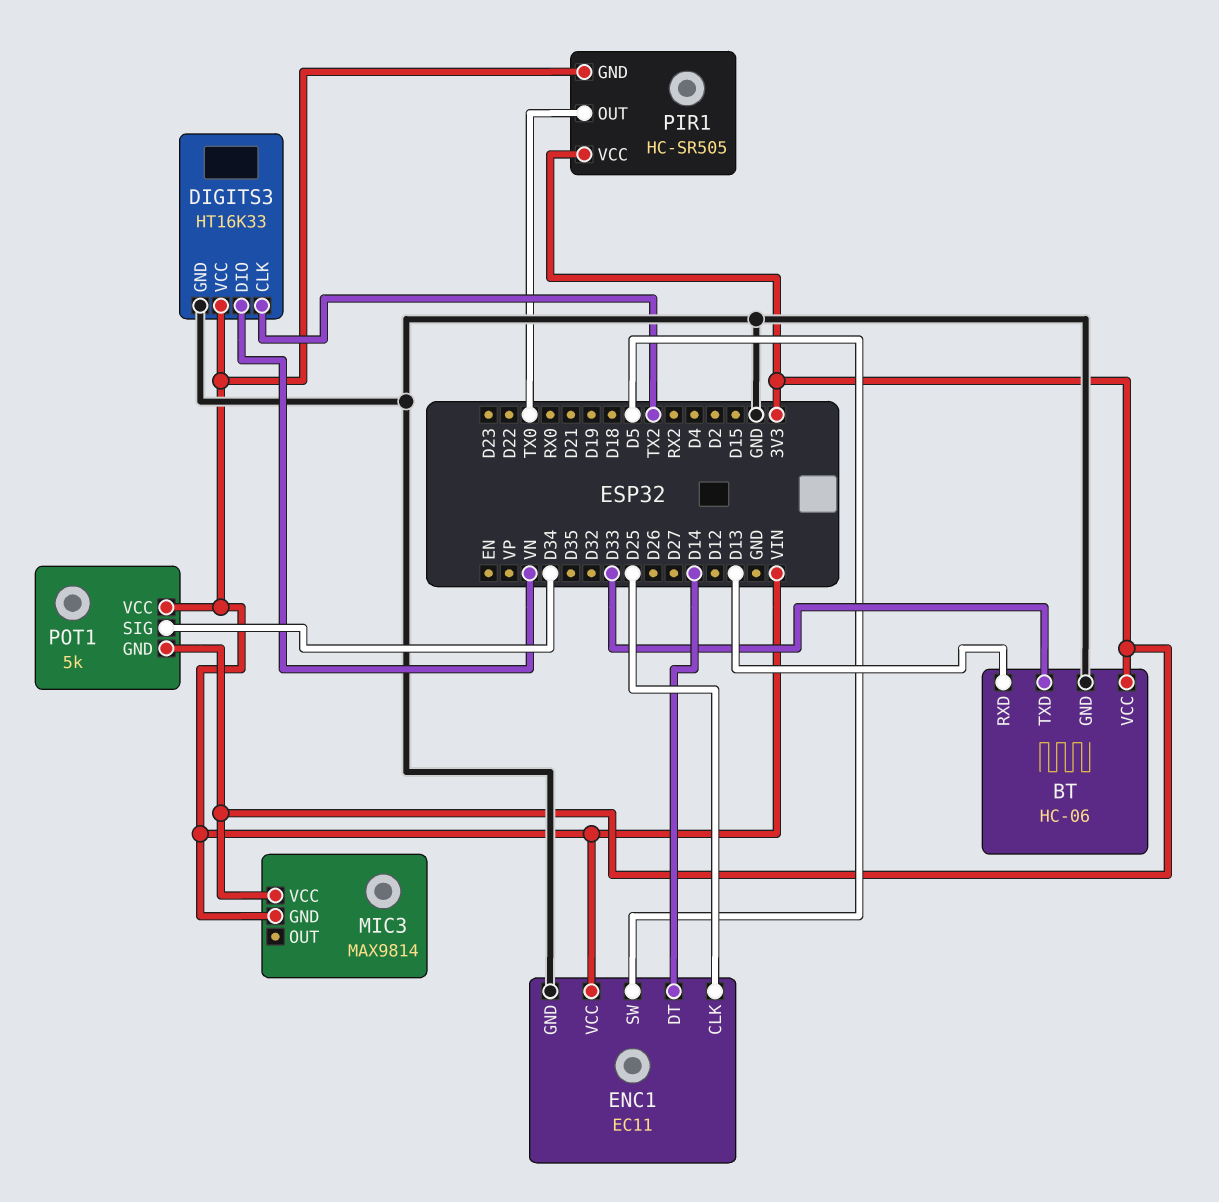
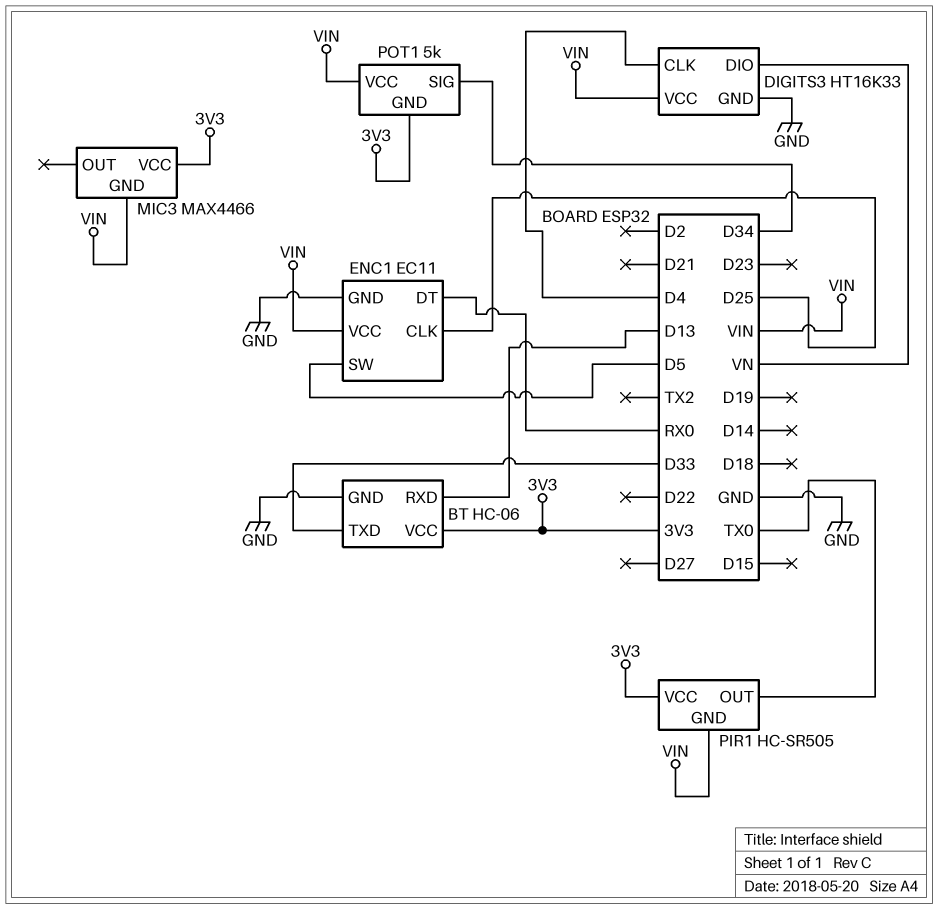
DIGITS3 pin CLK: TX2 -> D4
ENC1 pin DT: D14 -> RX0
MIC3: MAX9814 -> MAX4466

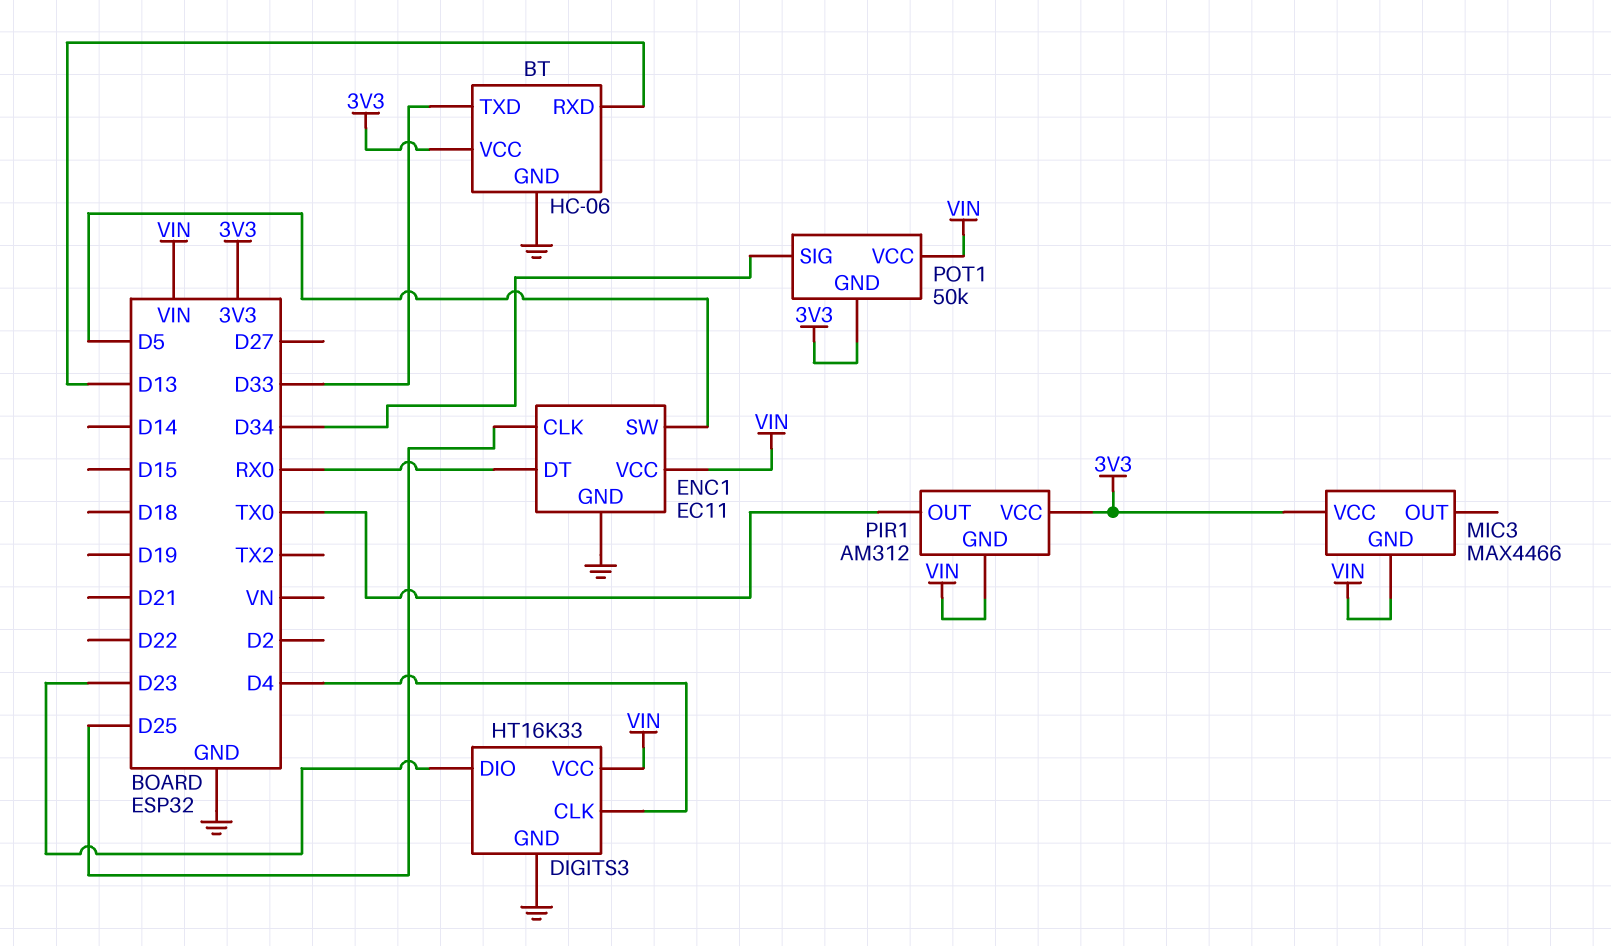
DIGITS3 pin DIO: VN -> D23
PIR1: HC-SR505 -> AM312
POT1: 5k -> 50k

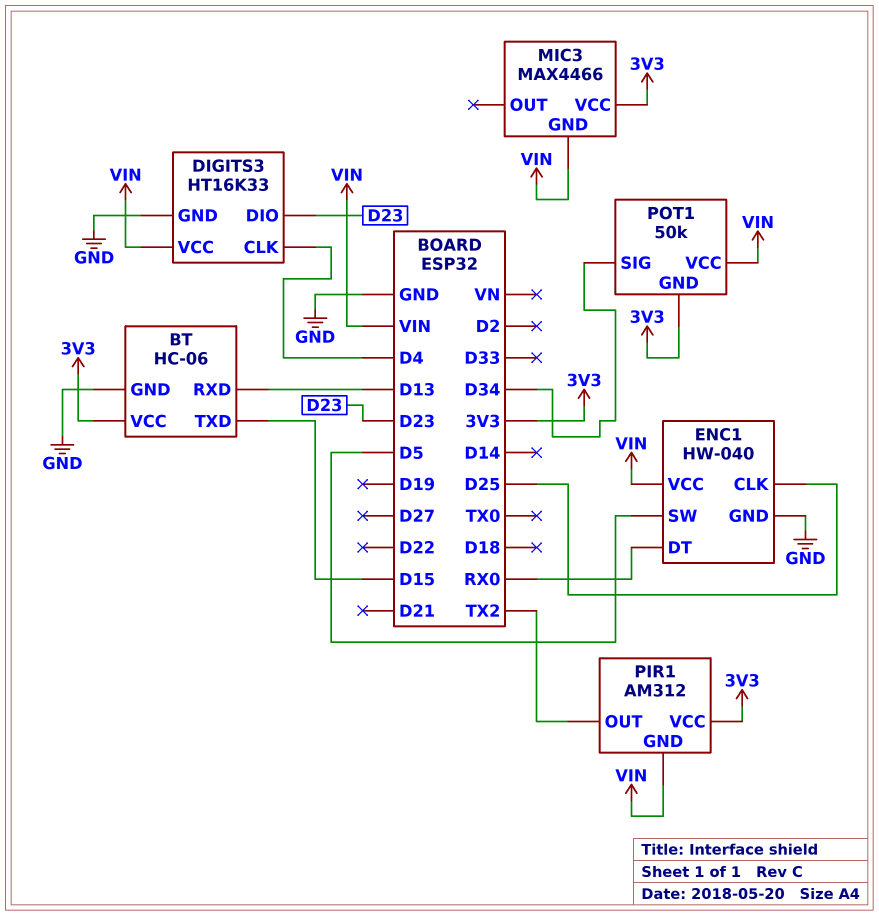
BT pin TXD: D33 -> D15
ENC1: EC11 -> HW-040
PIR1 pin OUT: TX0 -> TX2

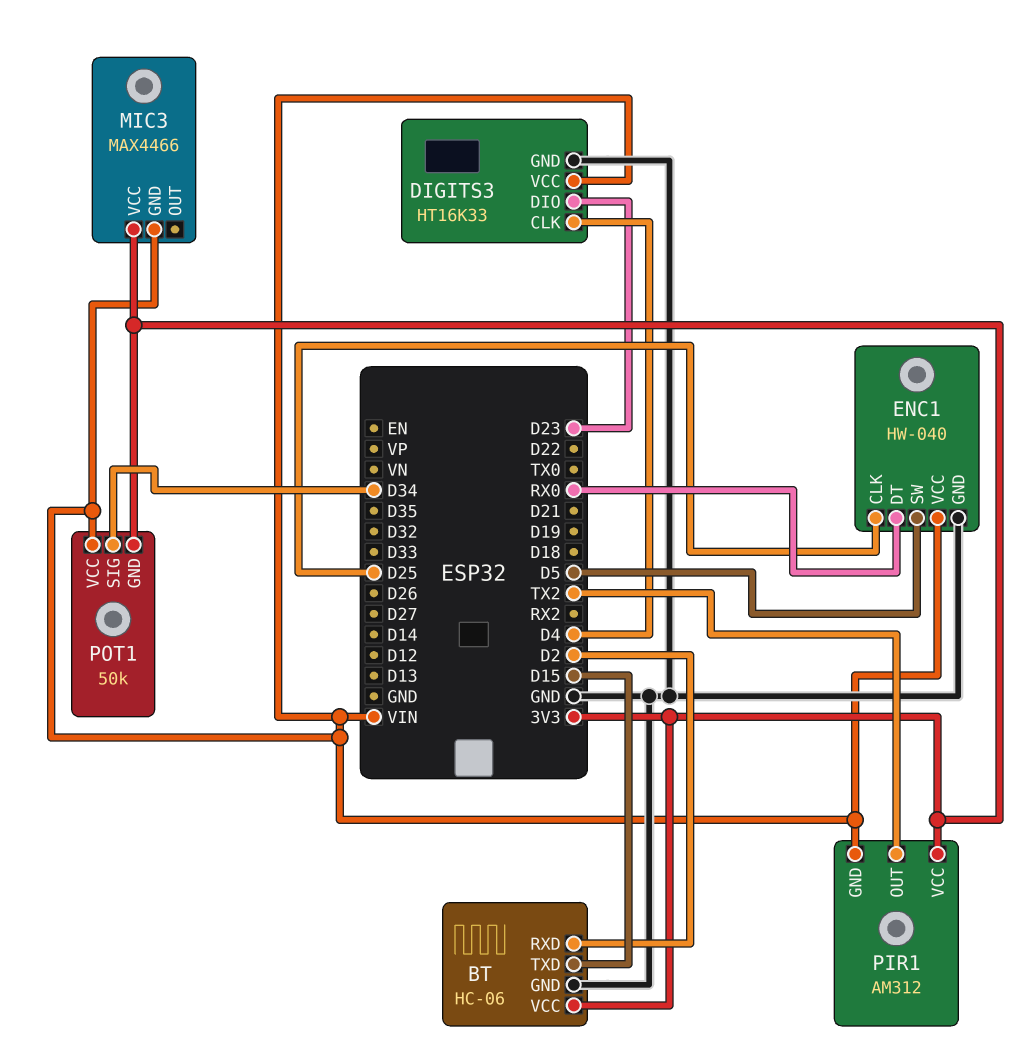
BT pin RXD: D13 -> D2

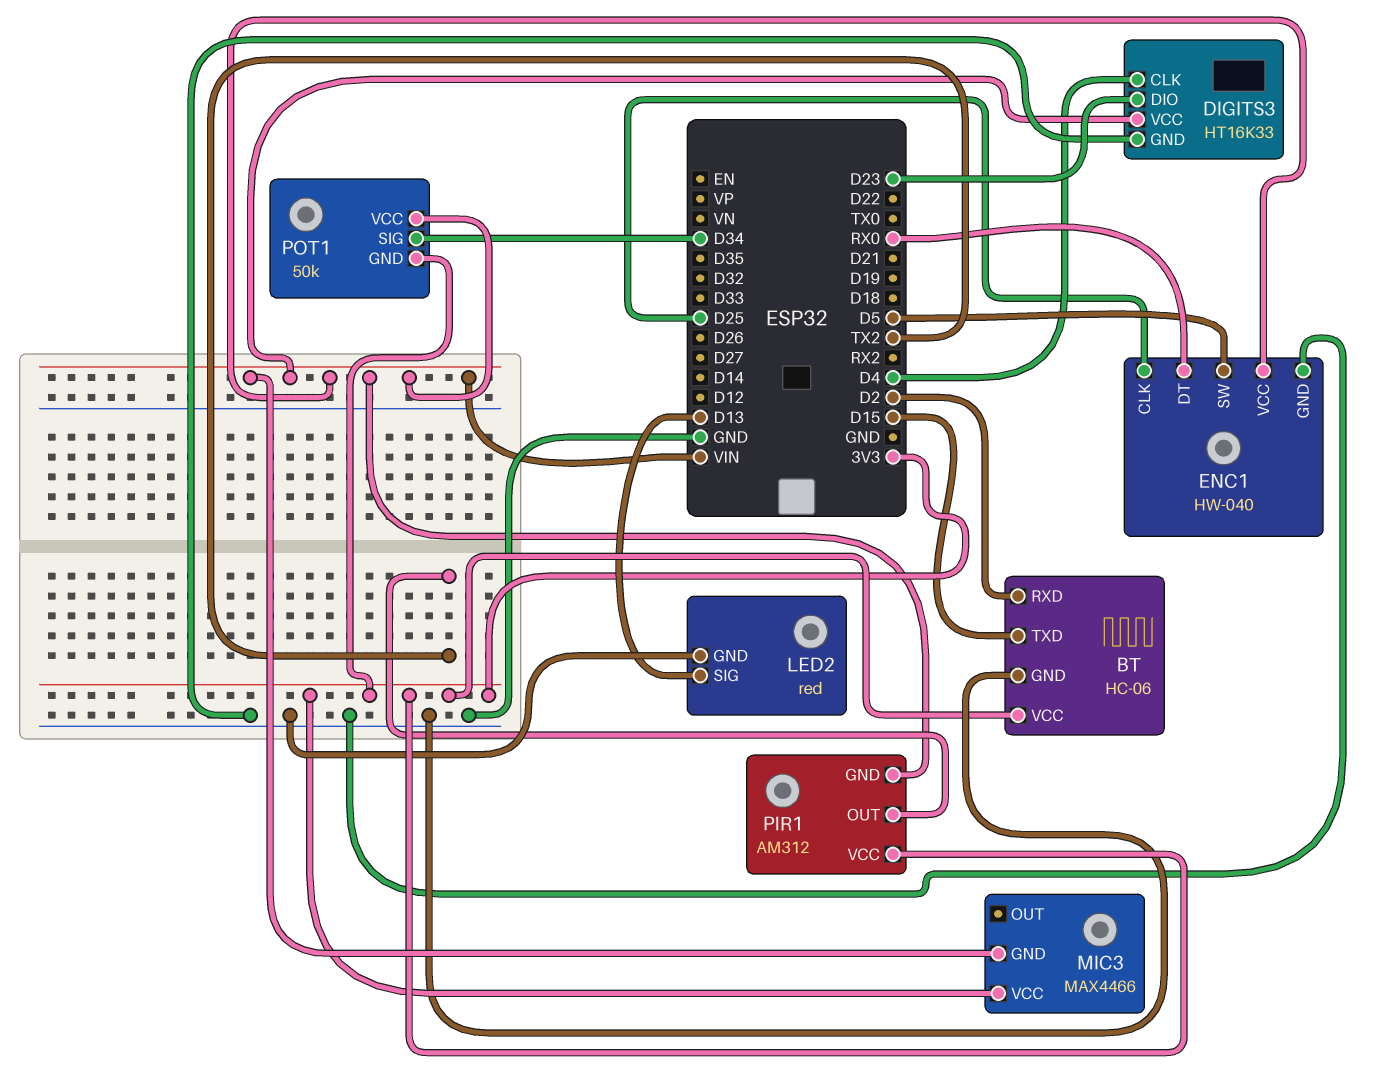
LED2: none -> red
LED2 pin GND: none -> GND
LED2 pin SIG: none -> D13

